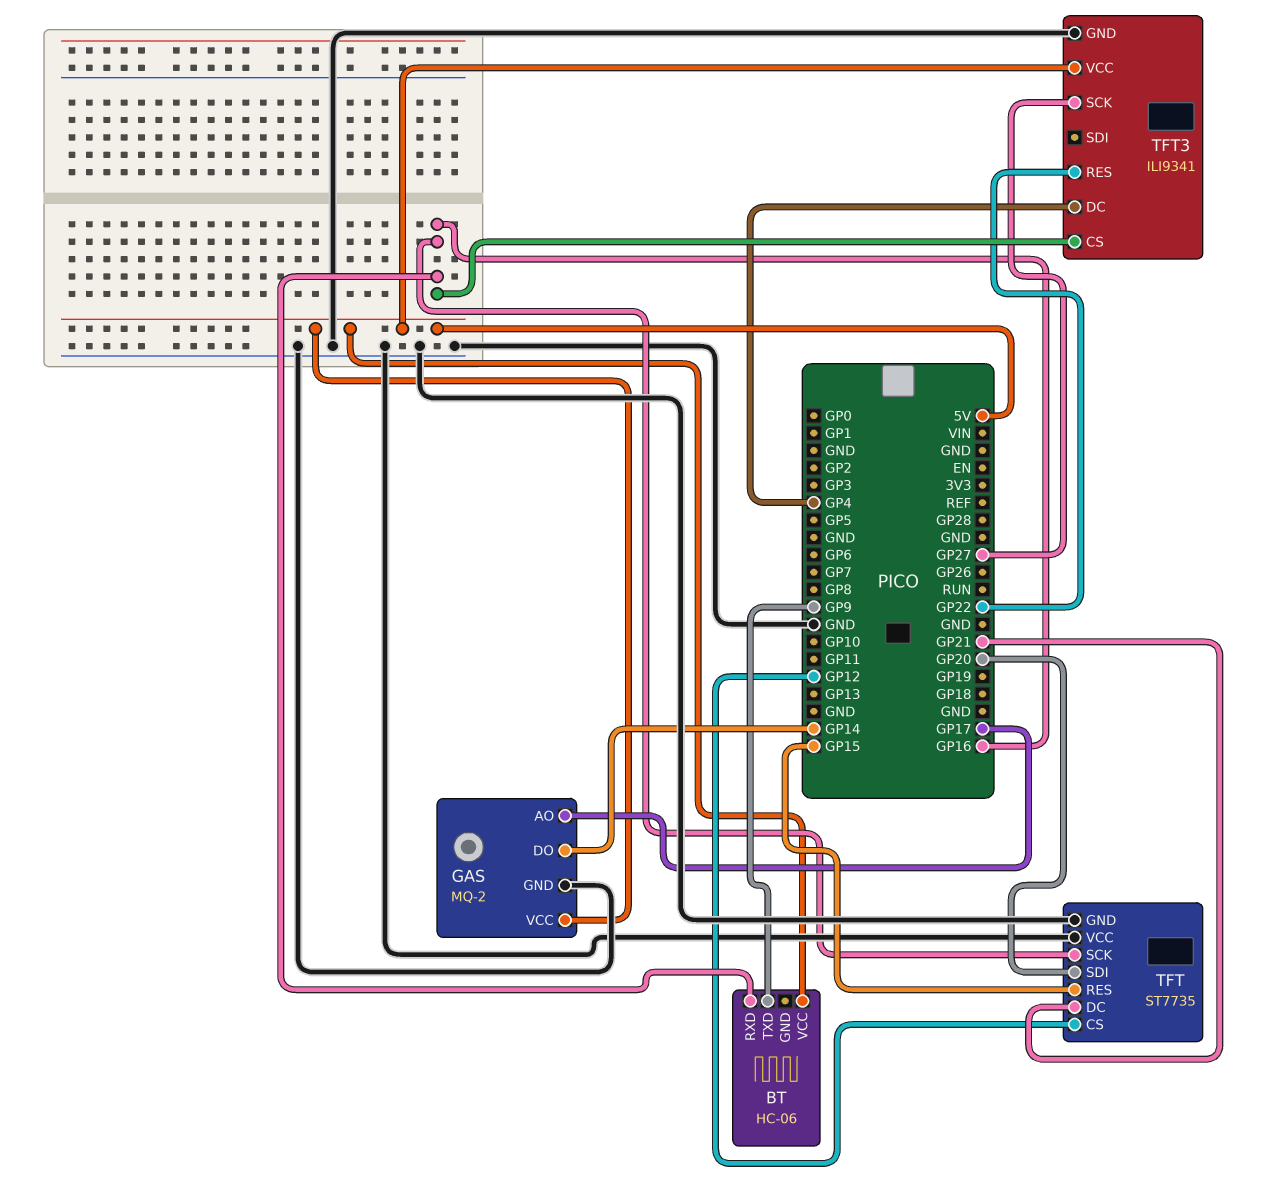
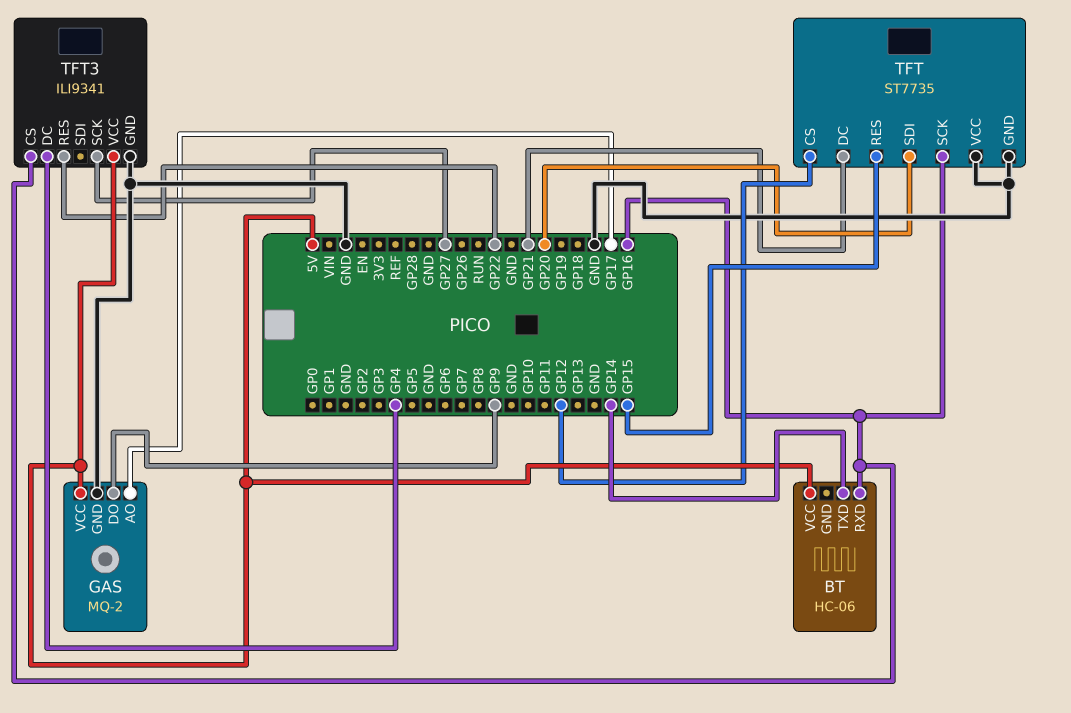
BT pin TXD: GP9 -> GP14
GAS pin DO: GP14 -> GP9

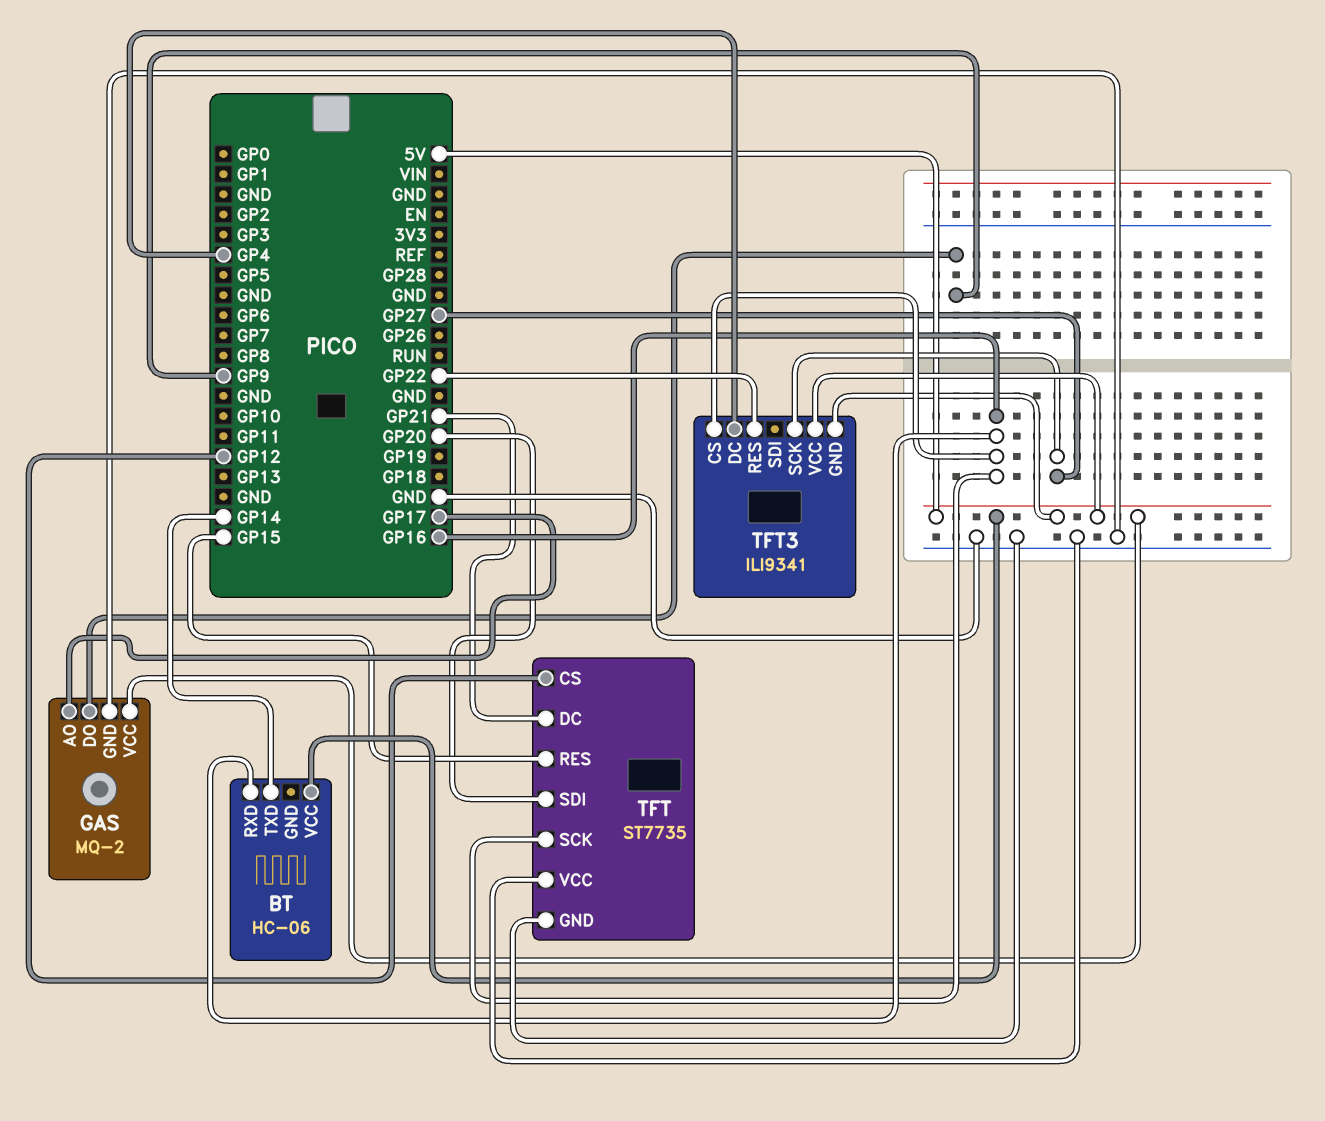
TFT3 pin GND: GND -> 5V

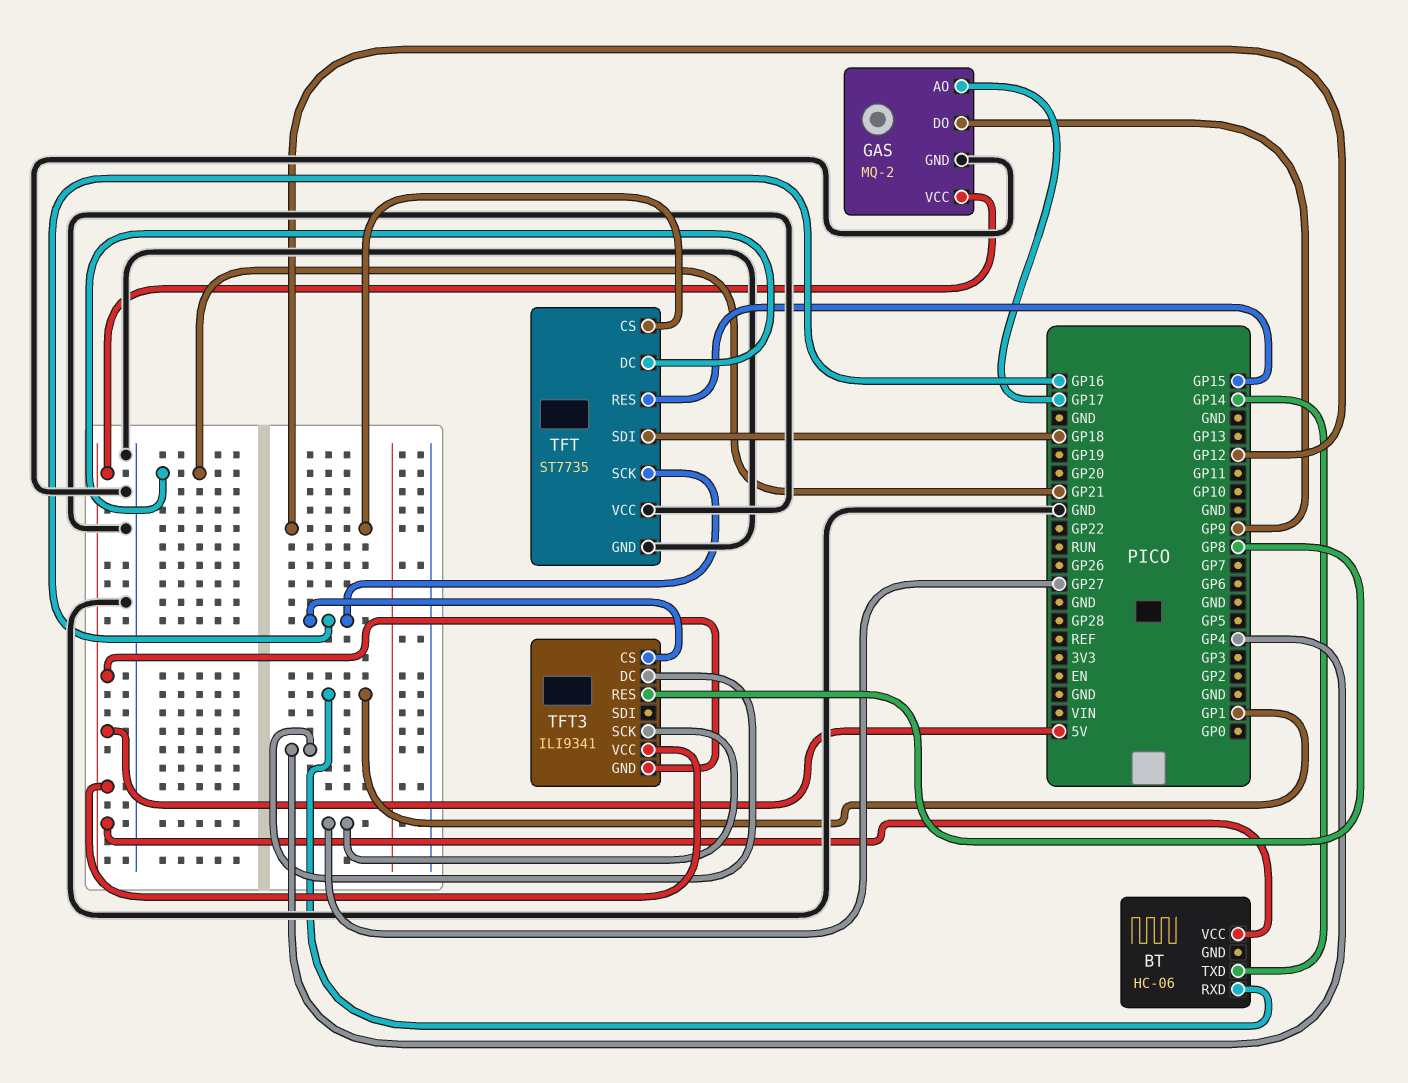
BT pin RXD: GP16 -> GP1
TFT pin SDI: GP20 -> GP18
TFT3 pin RES: GP22 -> GP8

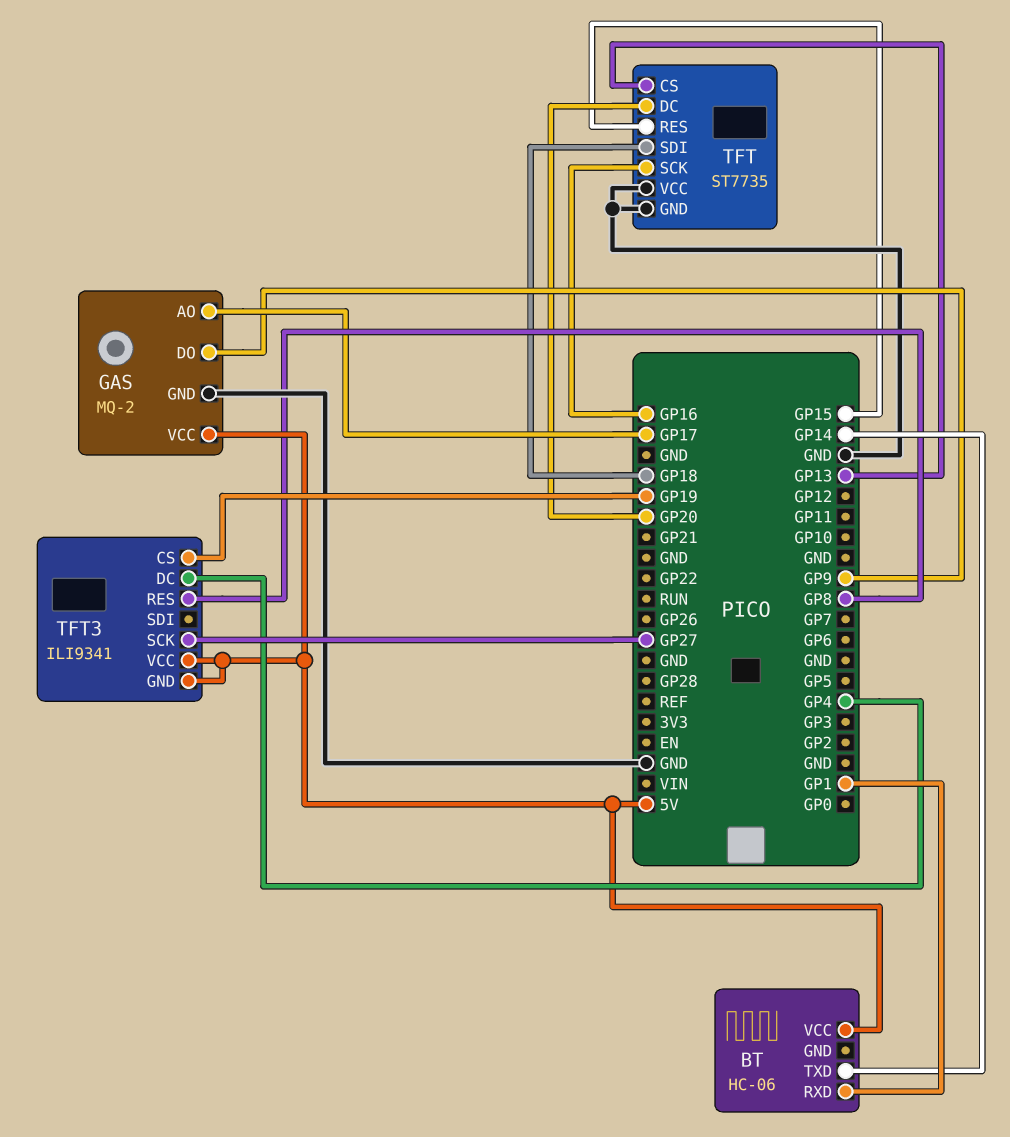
TFT pin CS: GP12 -> GP13
TFT pin DC: GP21 -> GP20
TFT3 pin CS: GP16 -> GP19

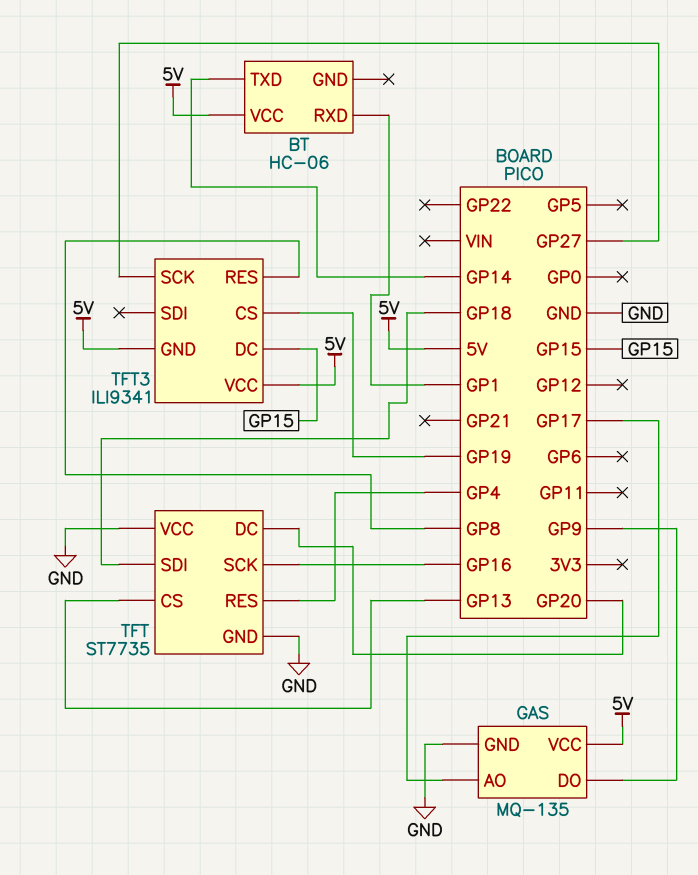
GAS: MQ-2 -> MQ-135
TFT pin RES: GP15 -> GP4
TFT3 pin DC: GP4 -> GP15

